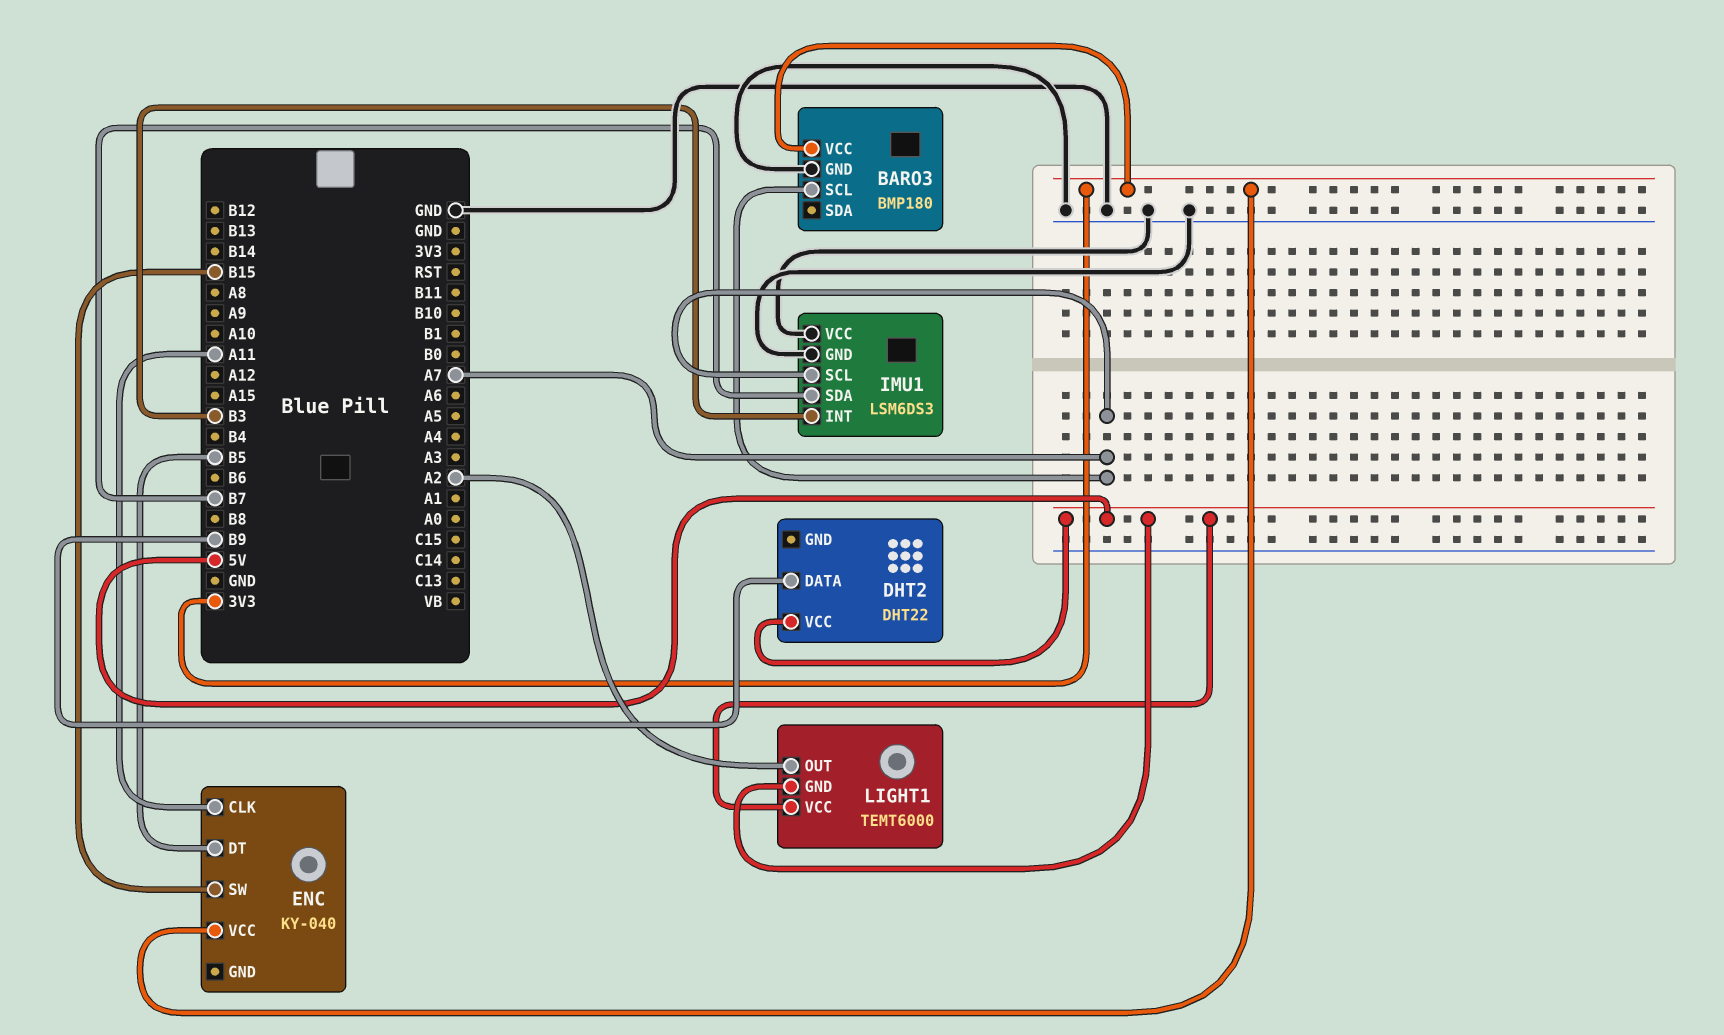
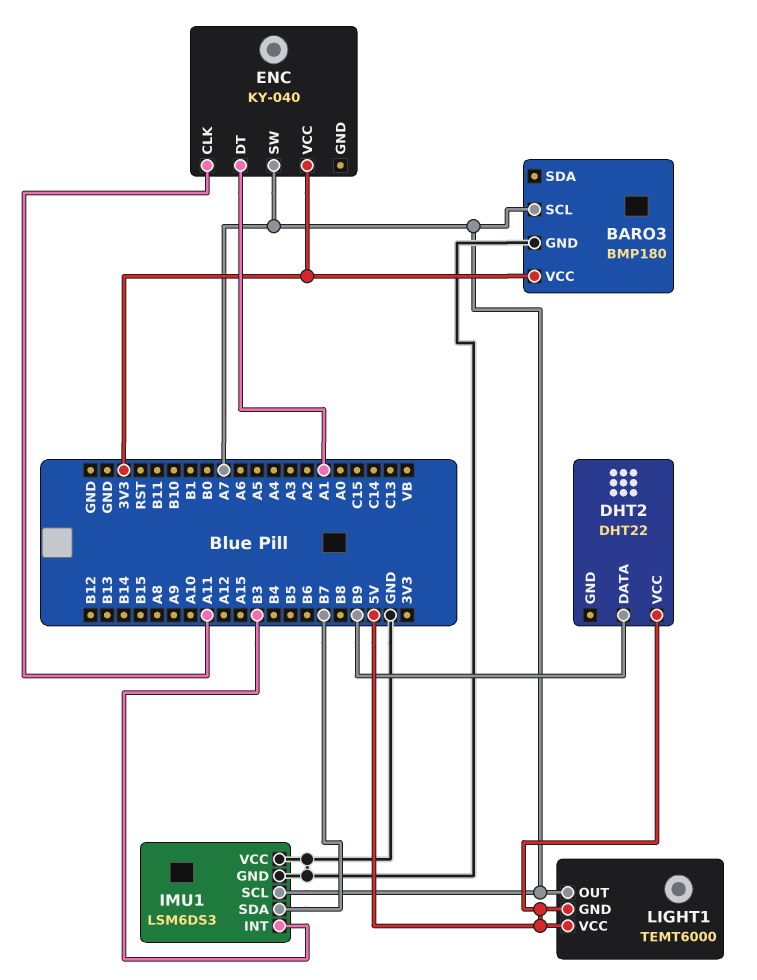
ENC pin DT: B5 -> A1
ENC pin SW: B15 -> A7
LIGHT1 pin OUT: A2 -> A7

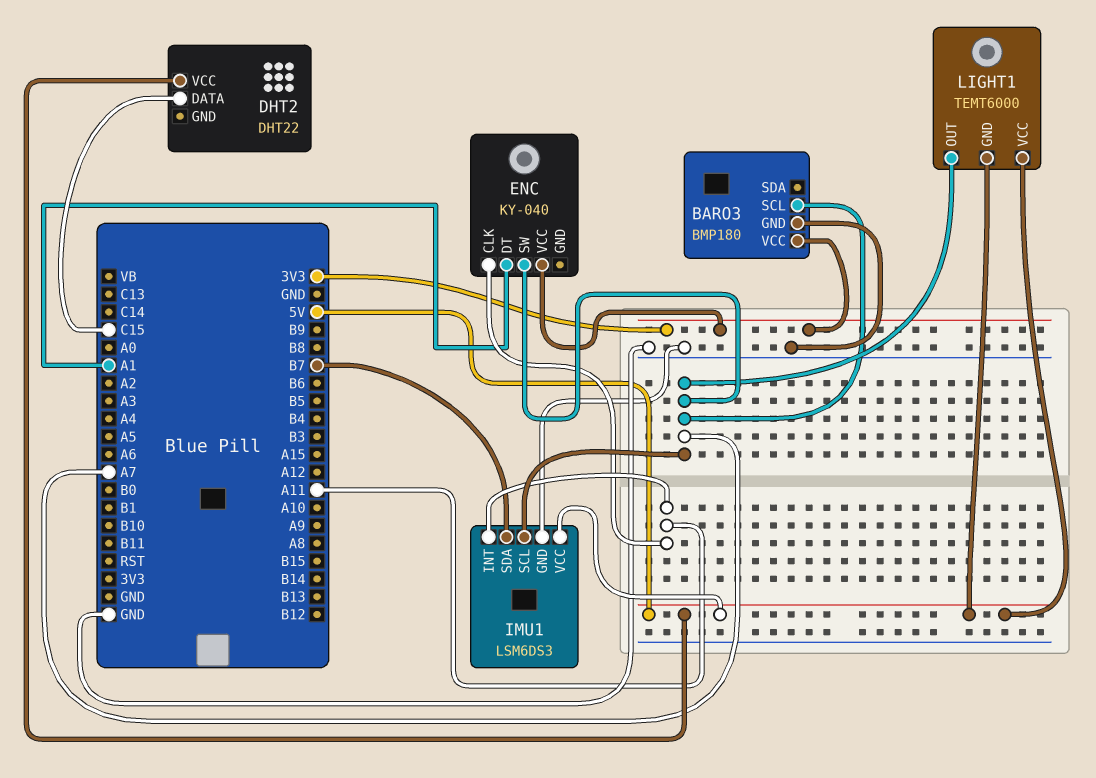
DHT2 pin DATA: B9 -> C15
IMU1 pin INT: B3 -> A11
IMU1 pin VCC: GND -> 5V

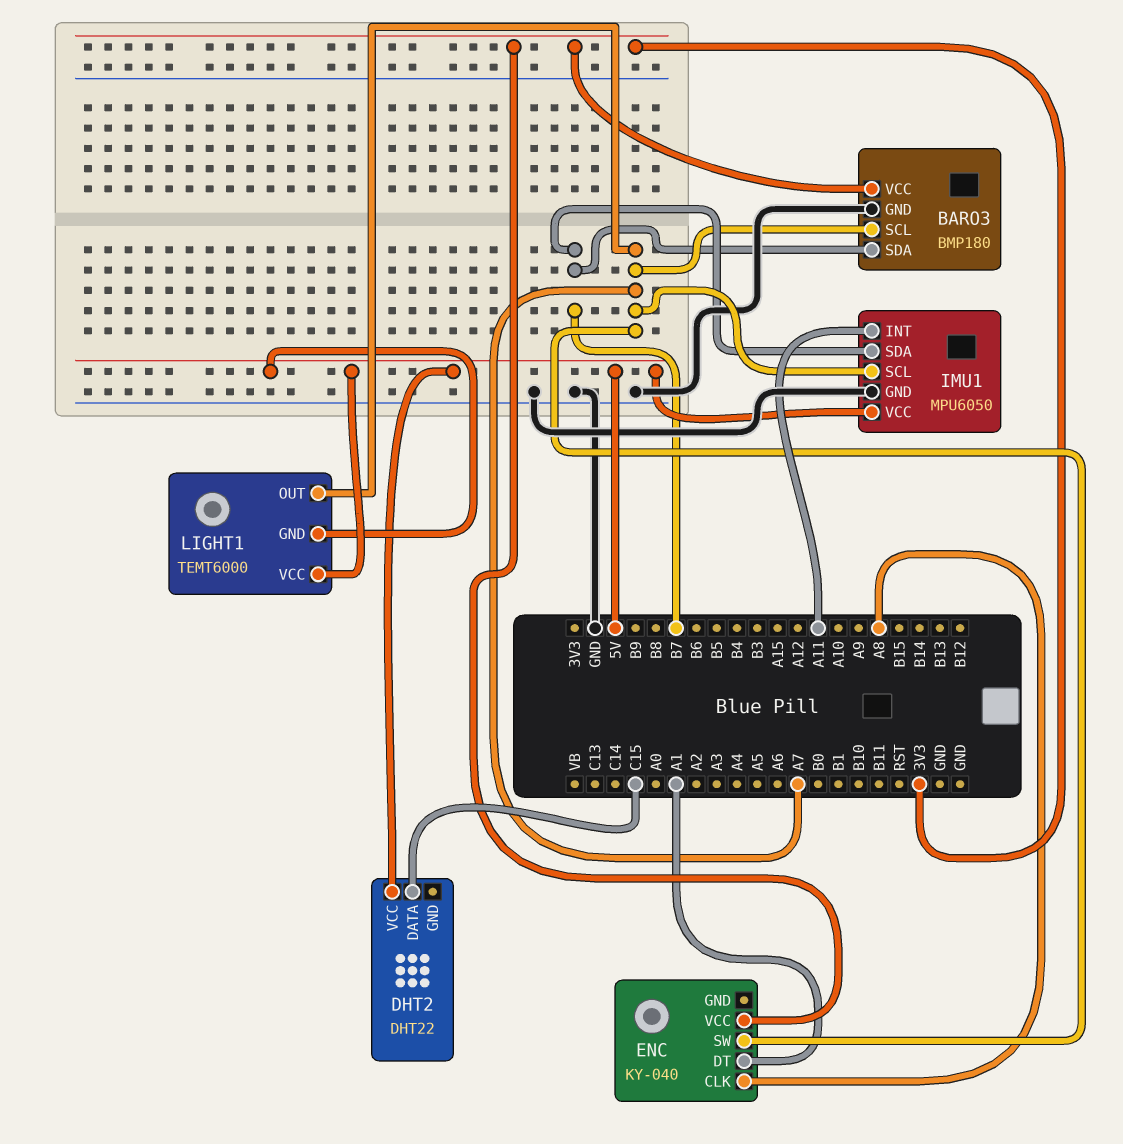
BARO3 pin SDA: none -> B7
ENC pin CLK: A11 -> A8
IMU1: LSM6DS3 -> MPU6050

